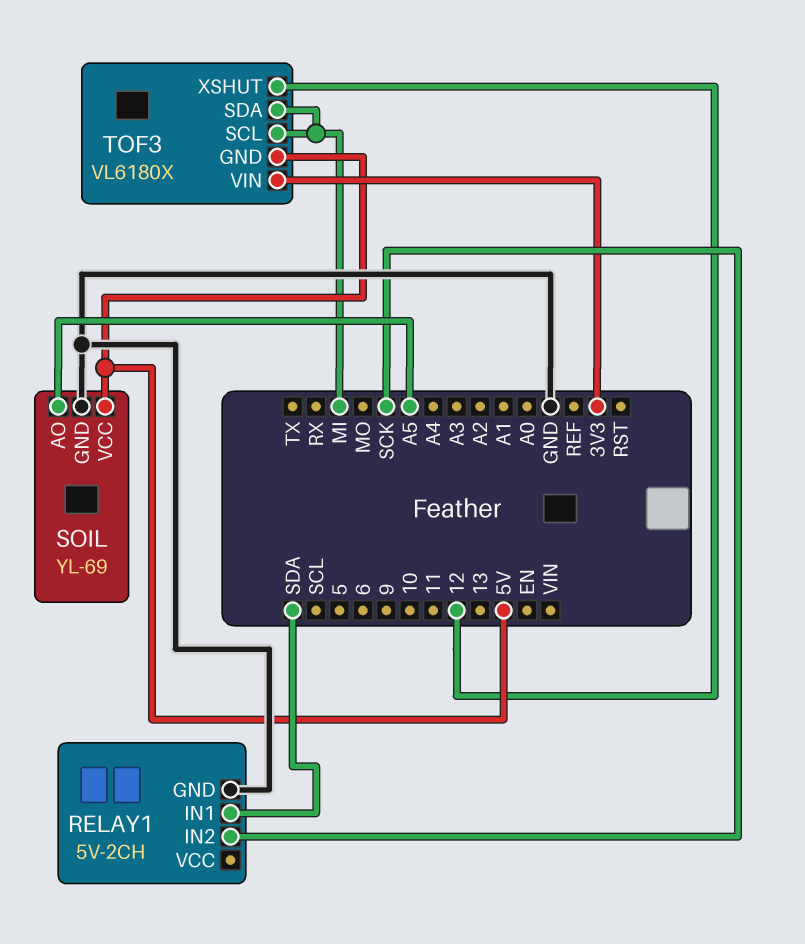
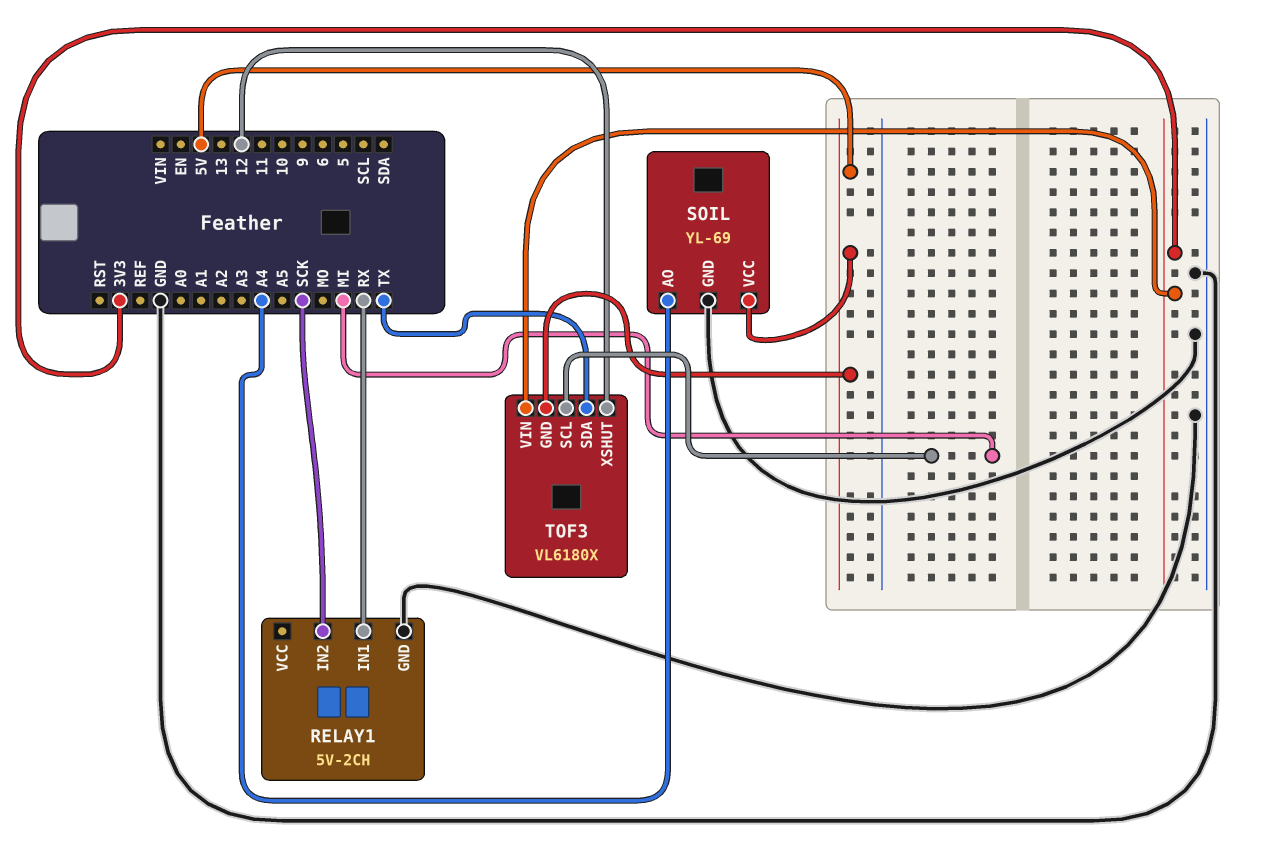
RELAY1 pin IN1: SDA -> RX
SOIL pin AO: A5 -> A4
TOF3 pin SDA: MI -> TX

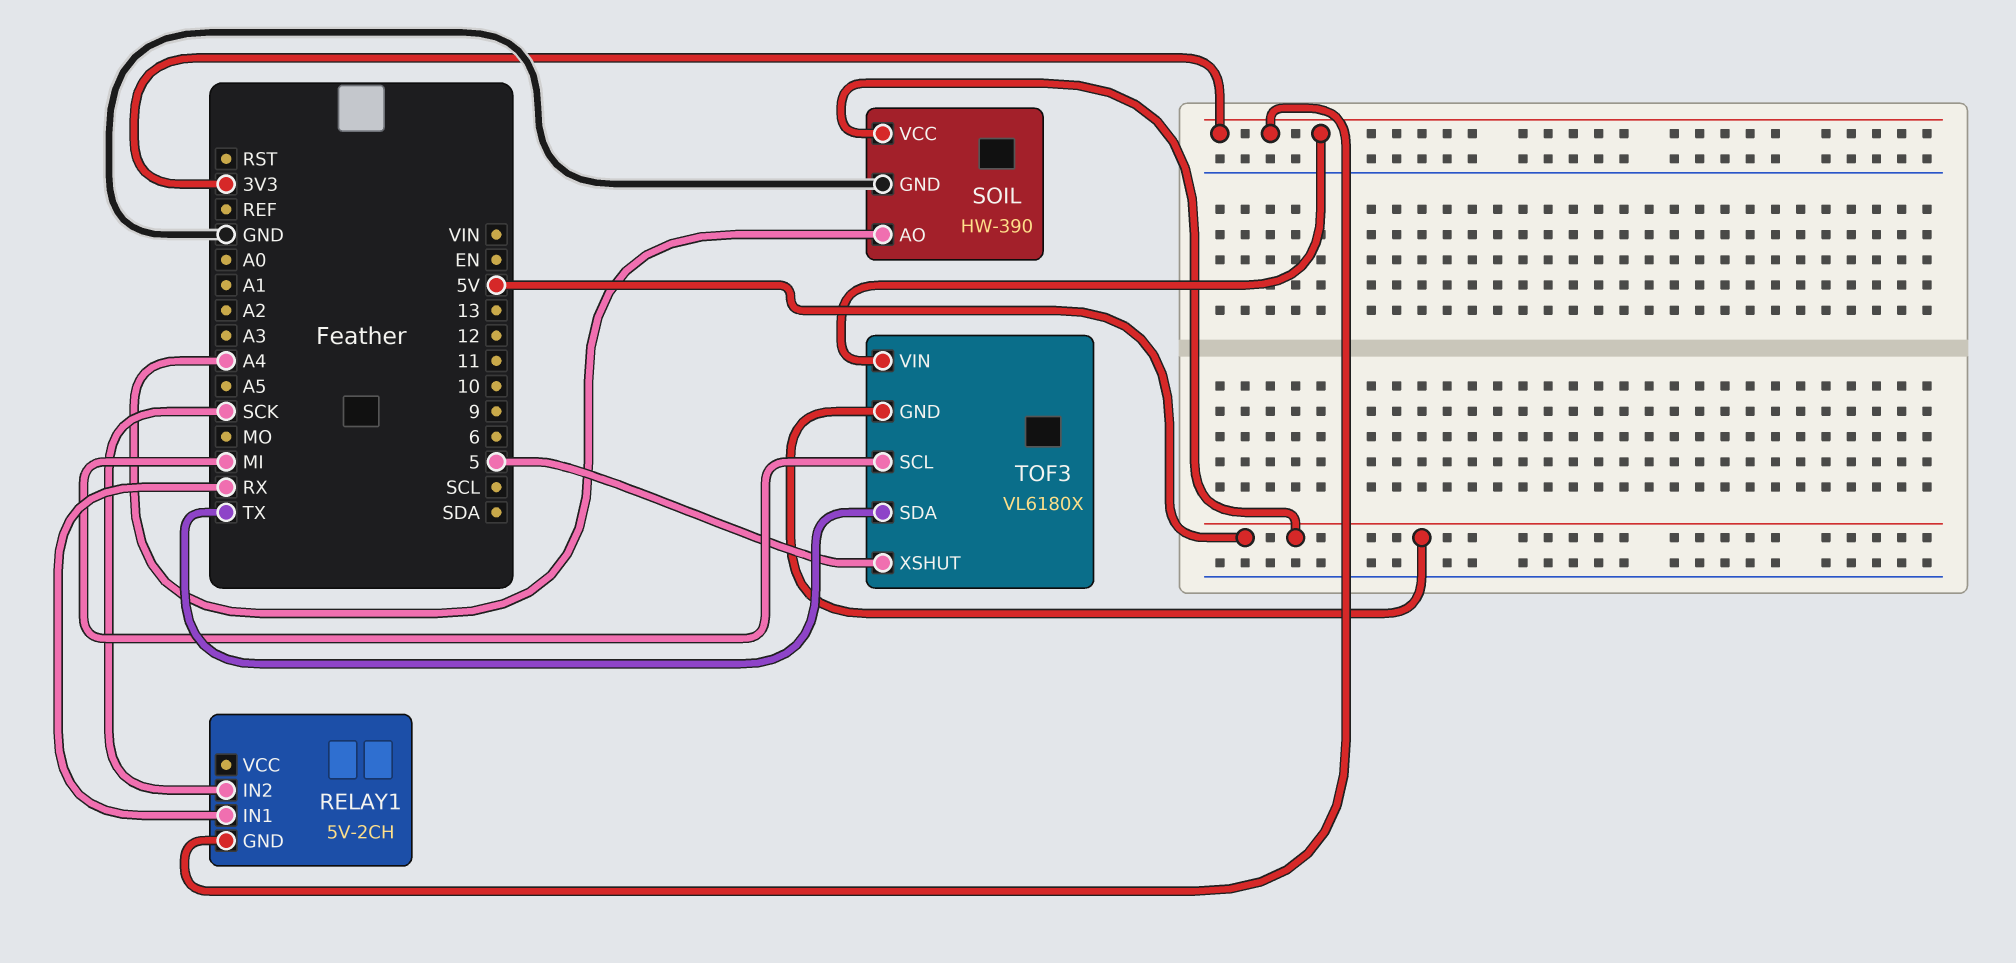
RELAY1 pin GND: GND -> 3V3
SOIL: YL-69 -> HW-390
TOF3 pin XSHUT: 12 -> 5

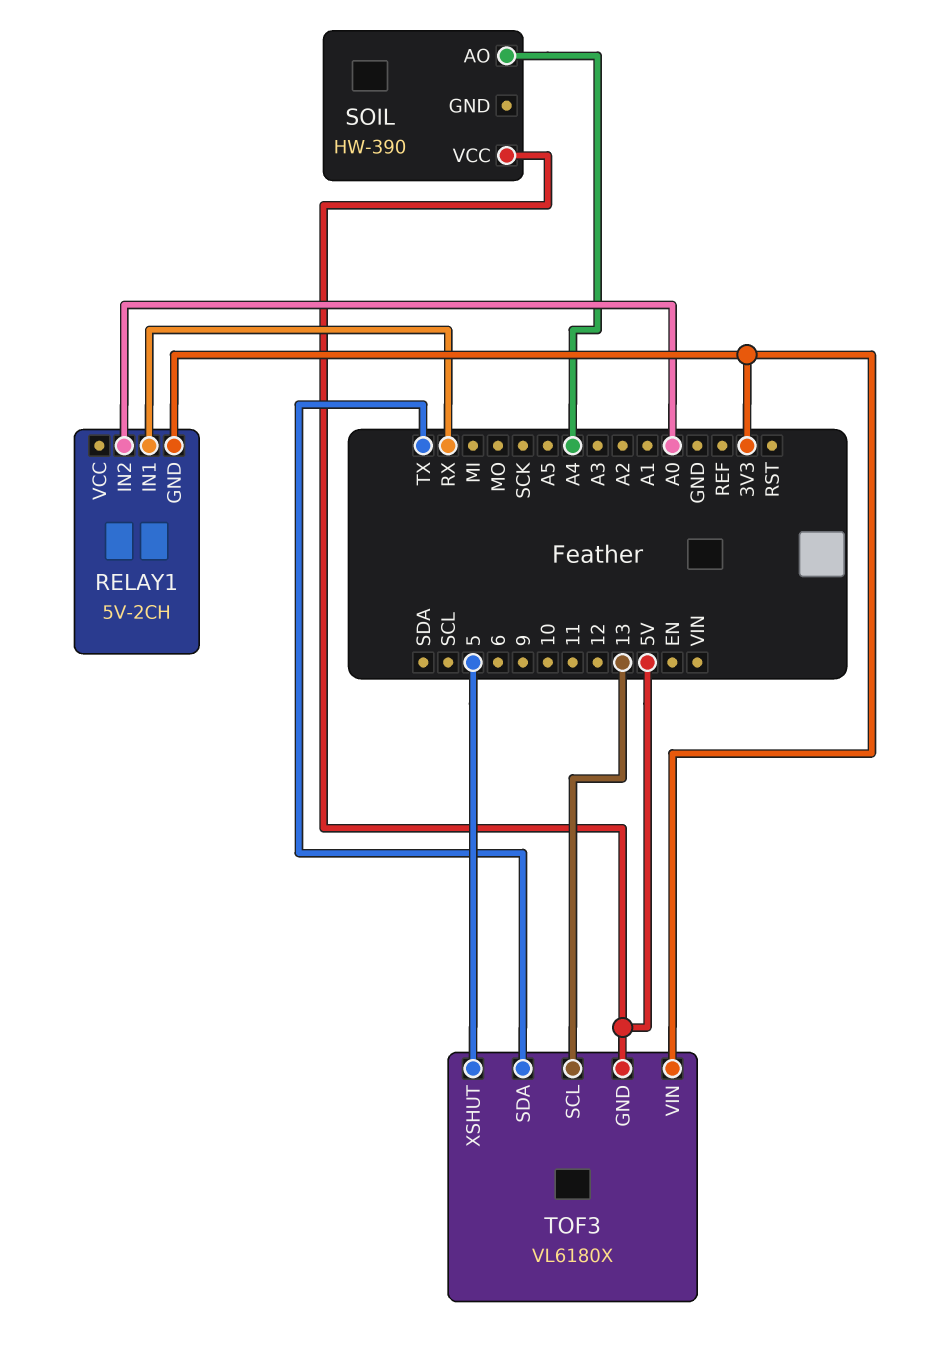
RELAY1 pin IN2: SCK -> A0
SOIL pin GND: GND -> none
TOF3 pin SCL: MI -> 13

